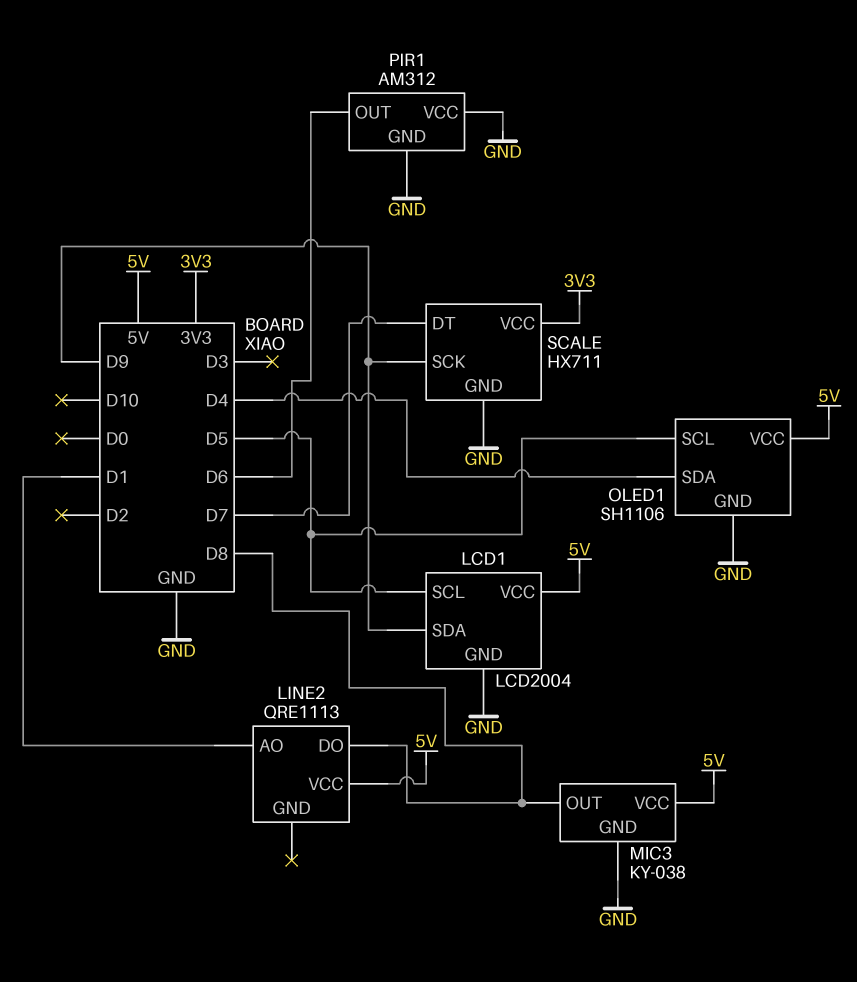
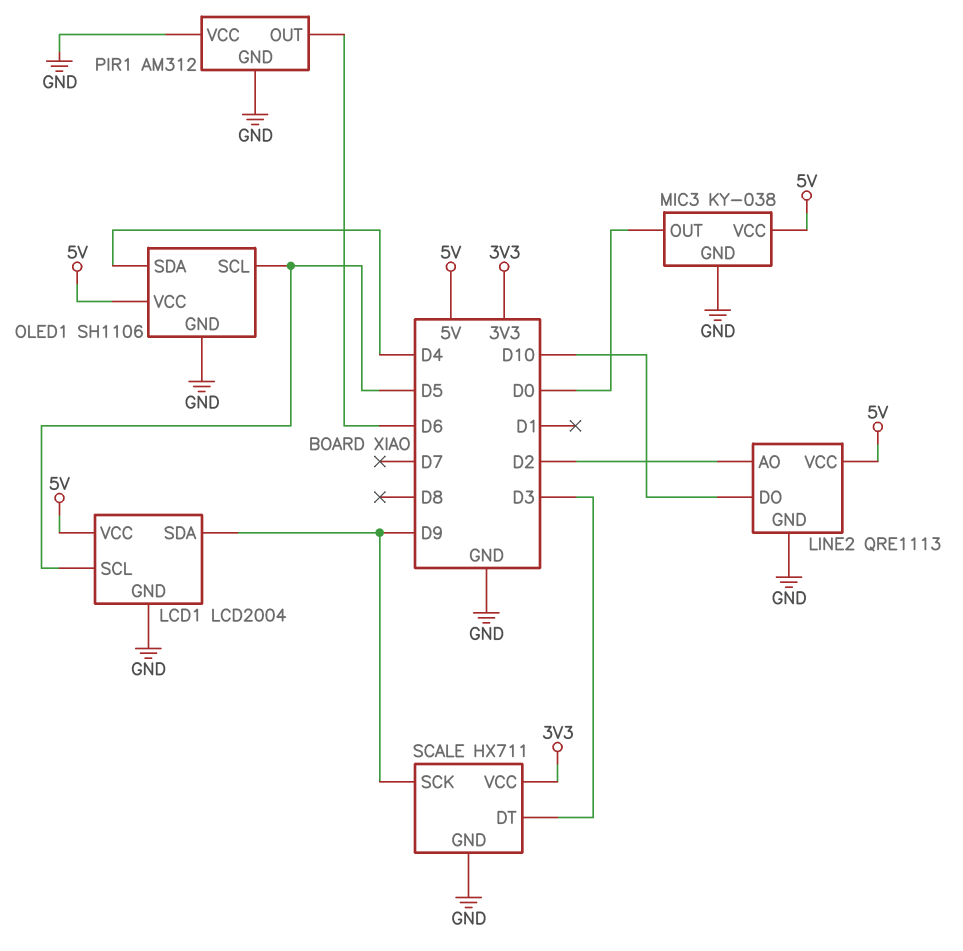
LINE2 pin AO: D1 -> D2
LINE2 pin DO: D8 -> D10
LINE2 pin GND: none -> GND
MIC3 pin OUT: D8 -> D0
SCALE pin DT: D7 -> D3

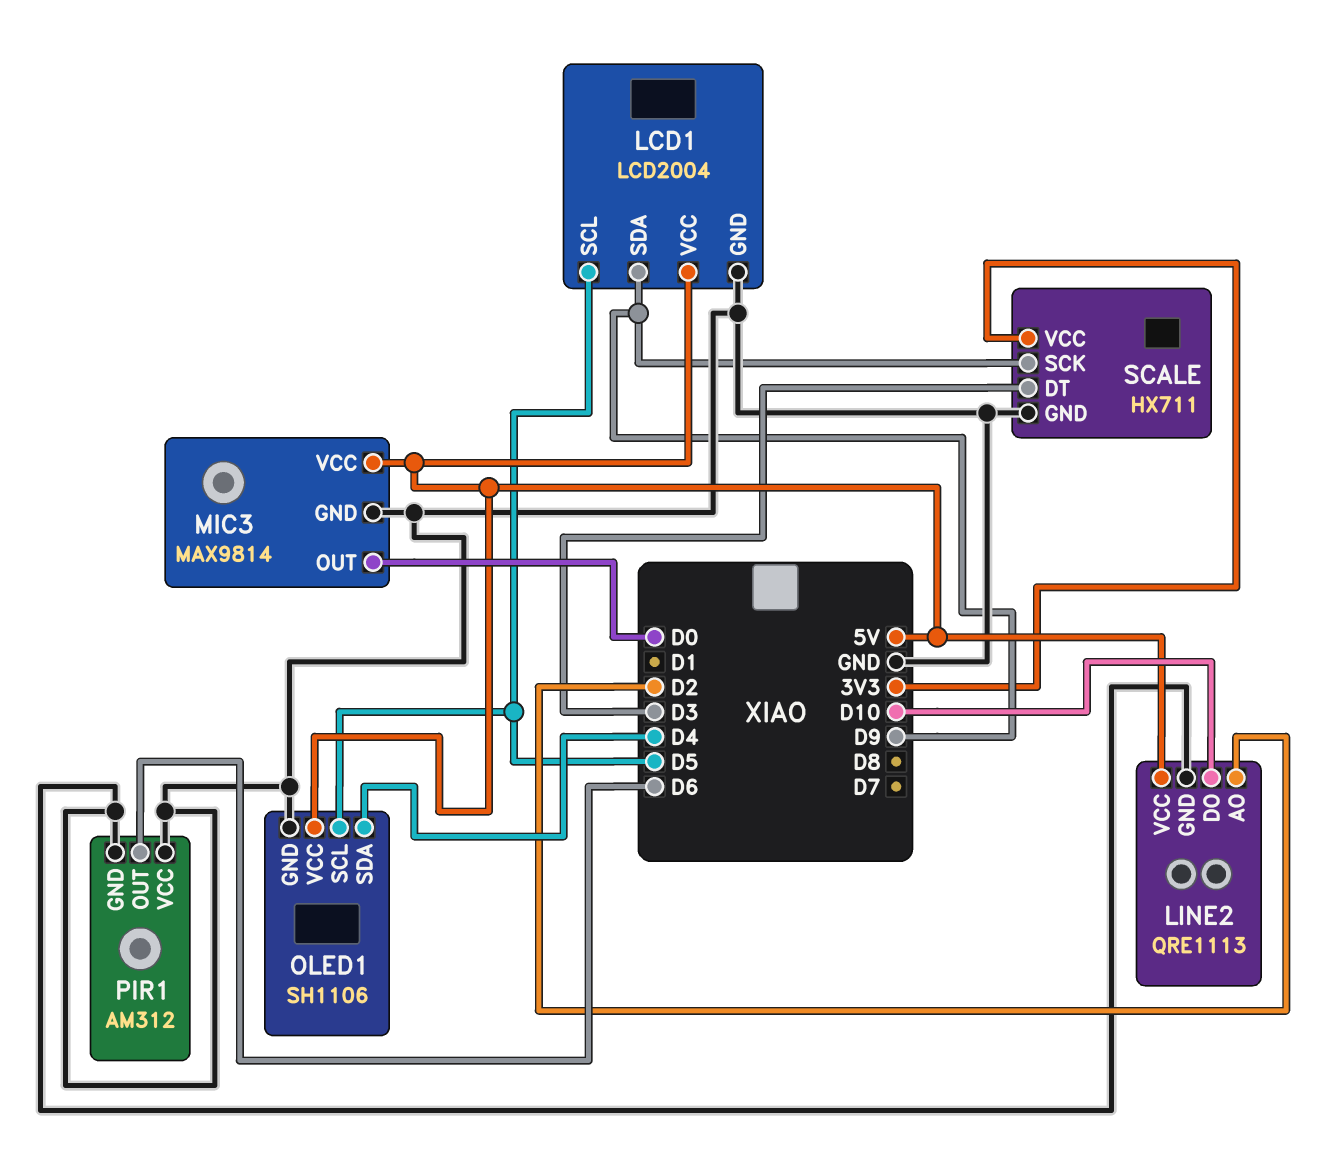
MIC3: KY-038 -> MAX9814

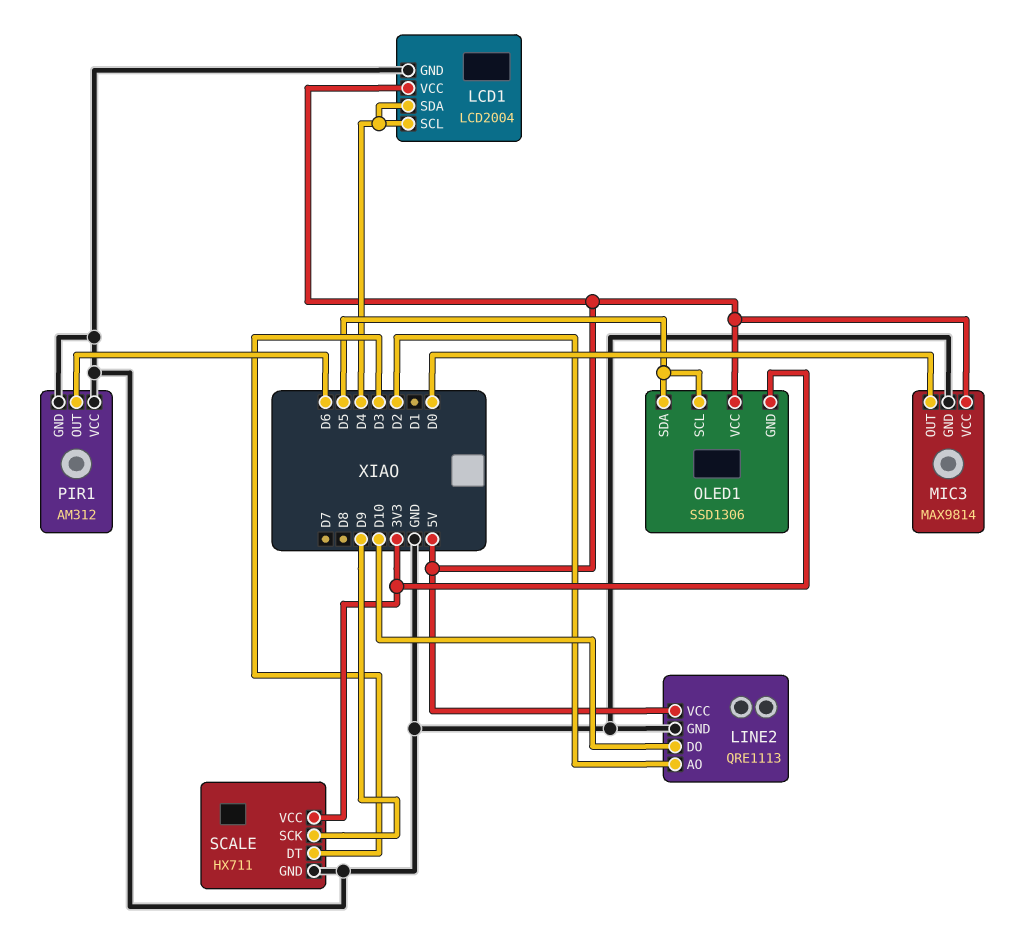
LCD1 pin SCL: D5 -> D4
LCD1 pin SDA: D9 -> D4
OLED1: SH1106 -> SSD1306
OLED1 pin GND: GND -> 3V3
OLED1 pin SDA: D4 -> D5

